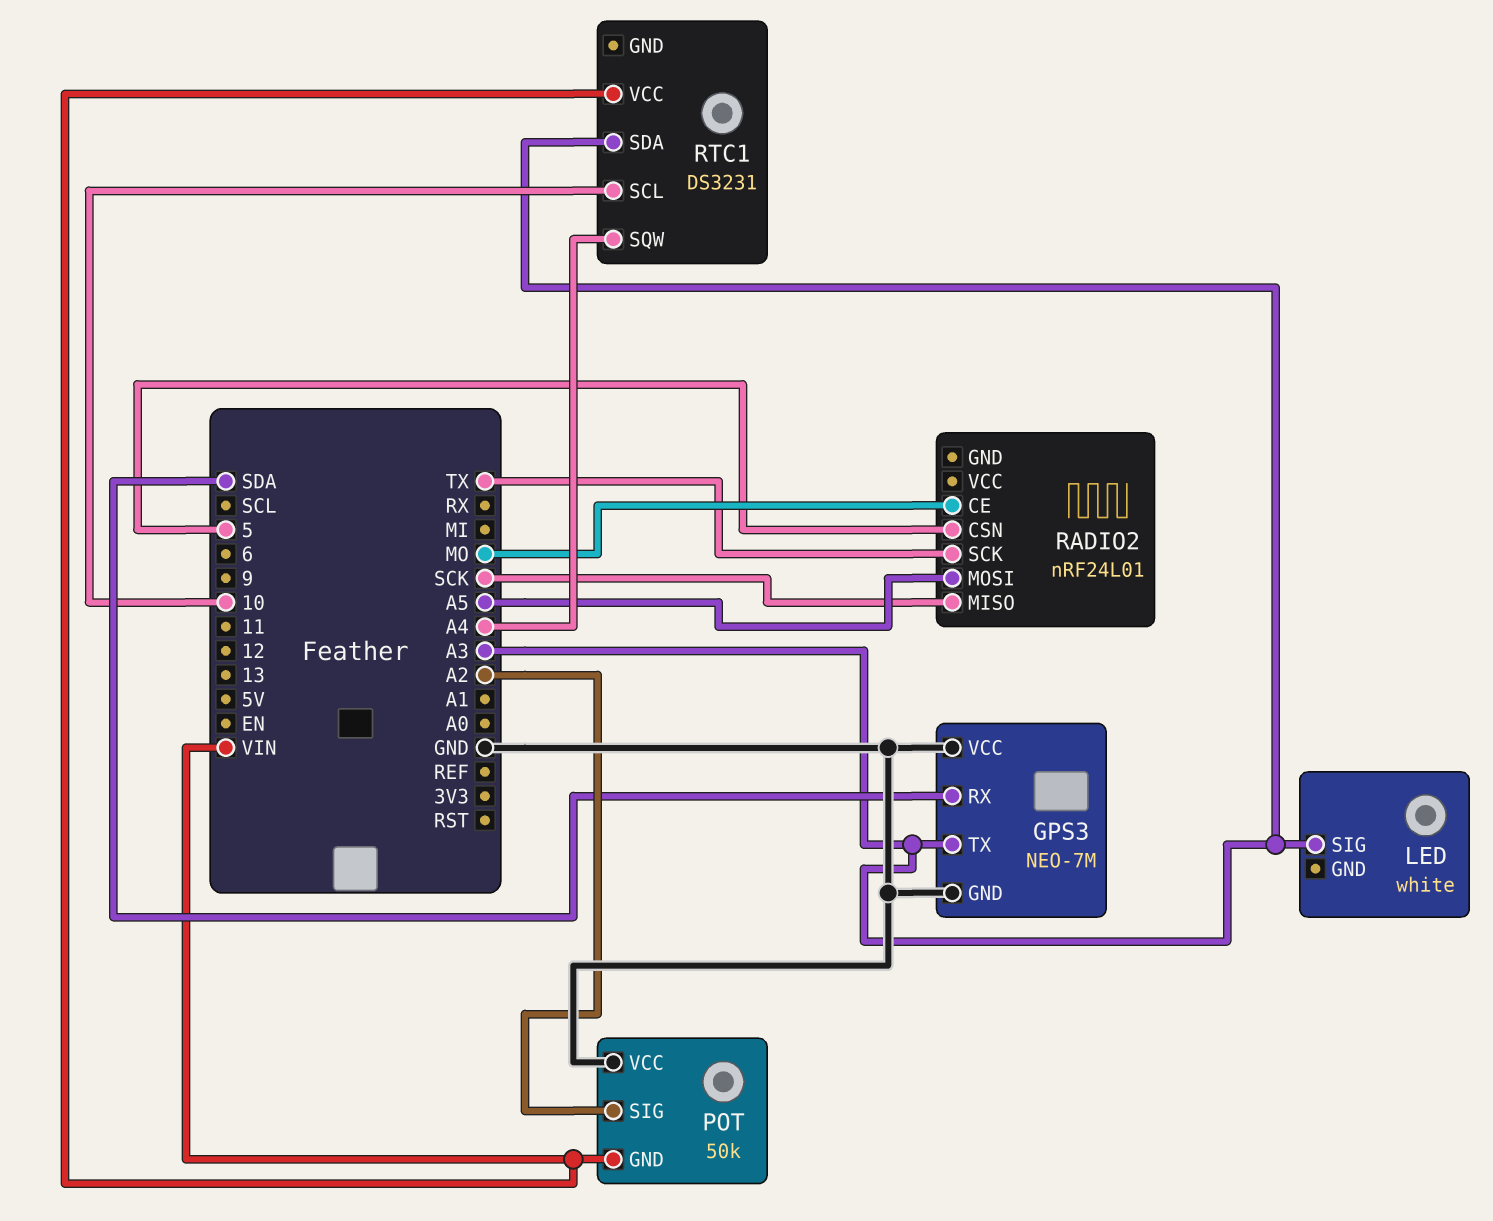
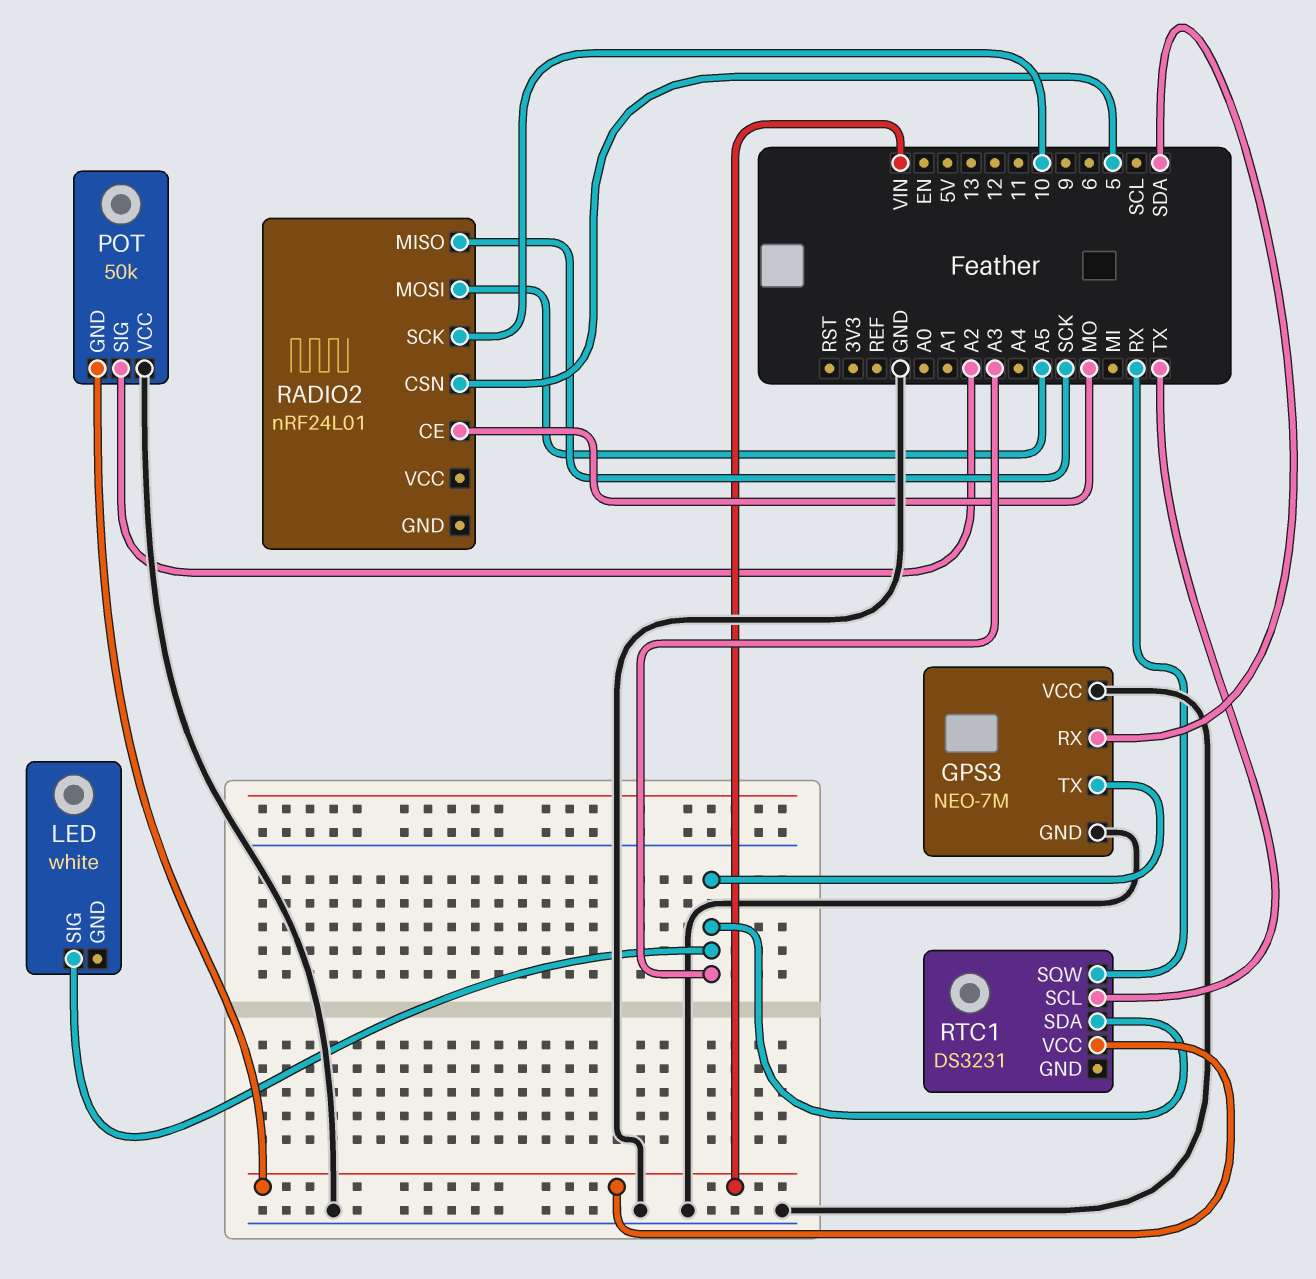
RADIO2 pin SCK: TX -> 10
RTC1 pin SCL: 10 -> TX
RTC1 pin SQW: A4 -> RX

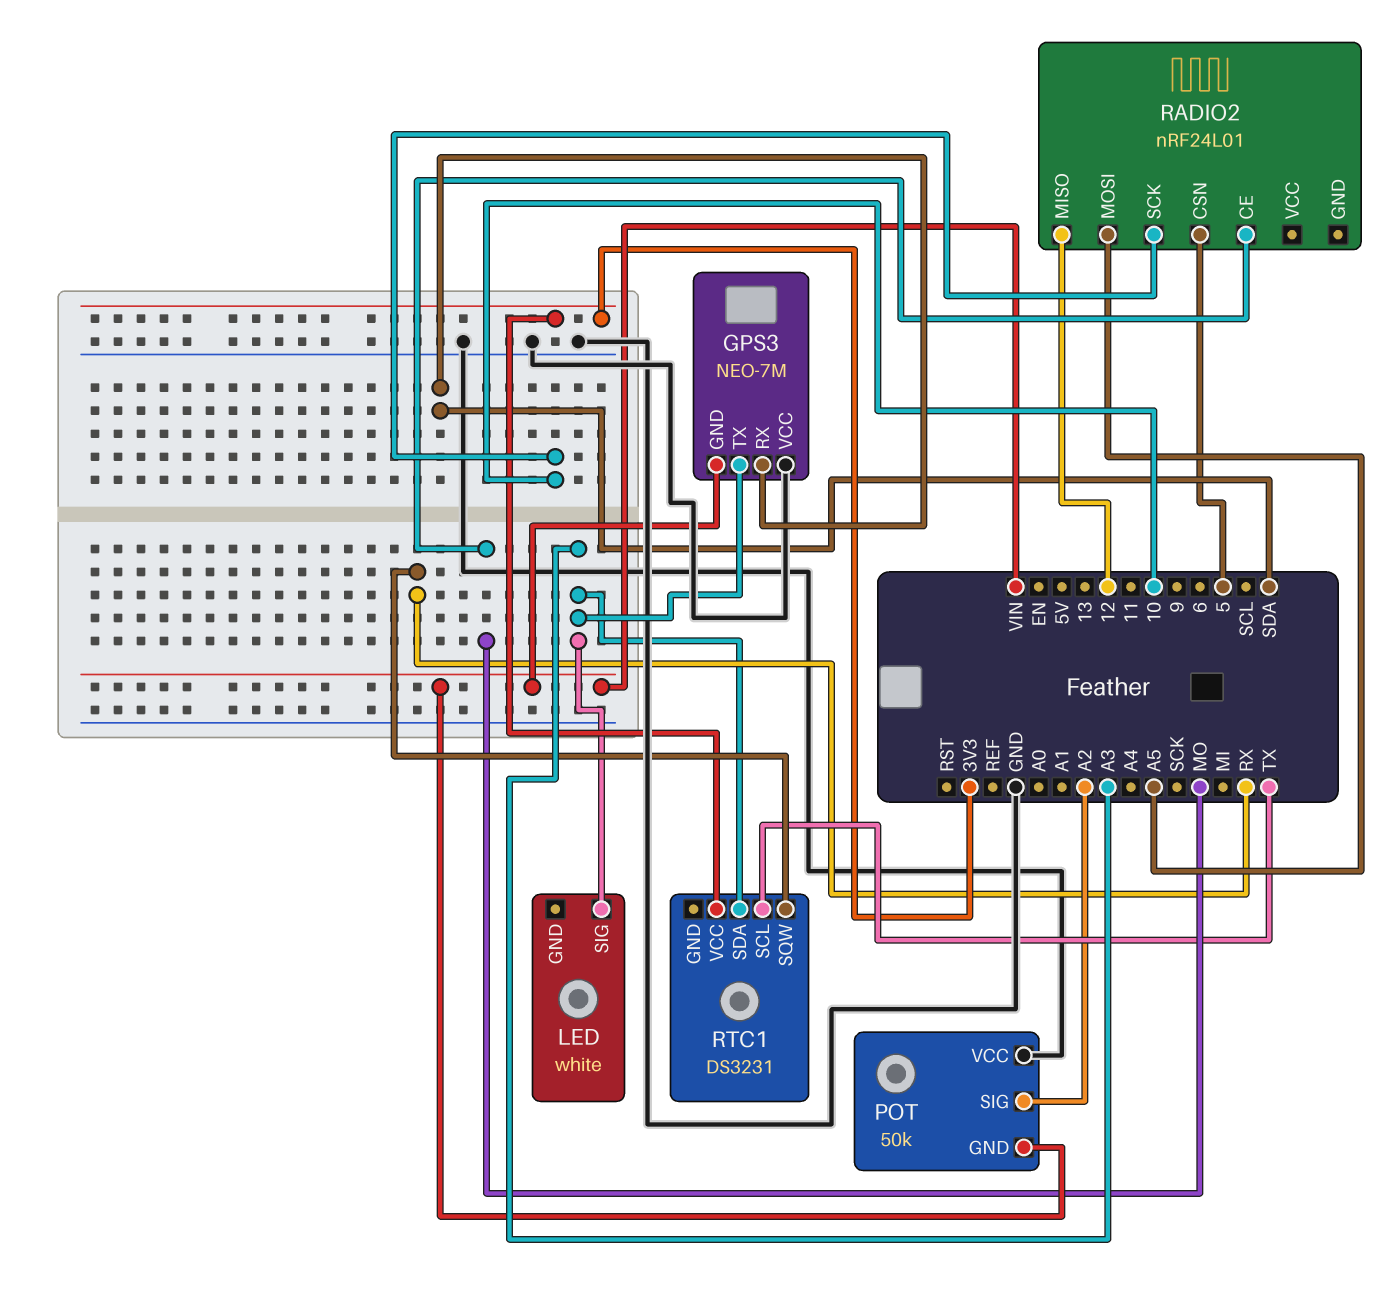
GPS3 pin GND: GND -> VIN
RADIO2 pin MISO: SCK -> 12
RTC1 pin VCC: VIN -> 3V3

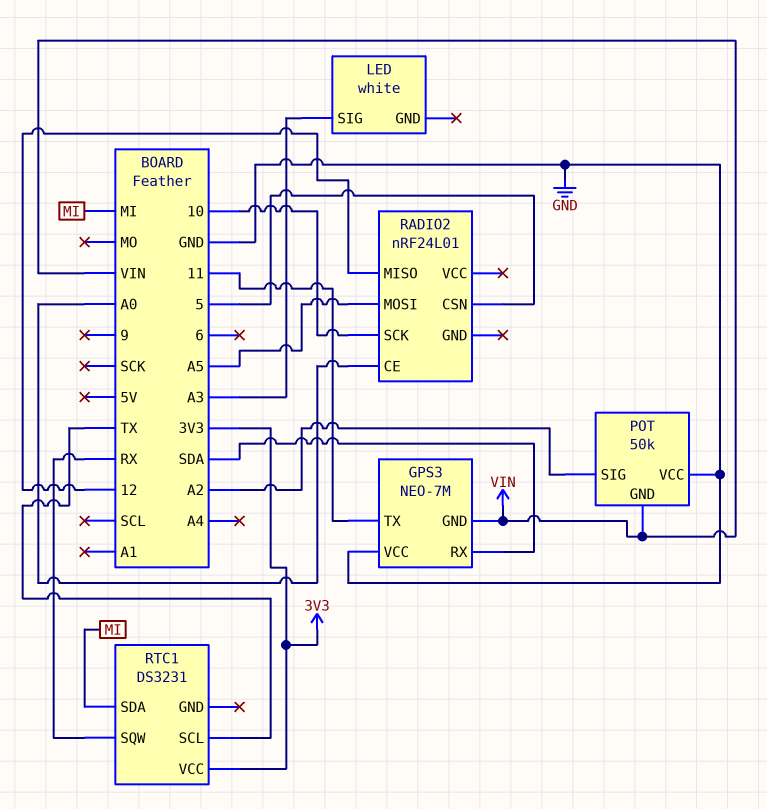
GPS3 pin TX: A3 -> 11
RADIO2 pin CE: MO -> A0
RTC1 pin SDA: A3 -> MI

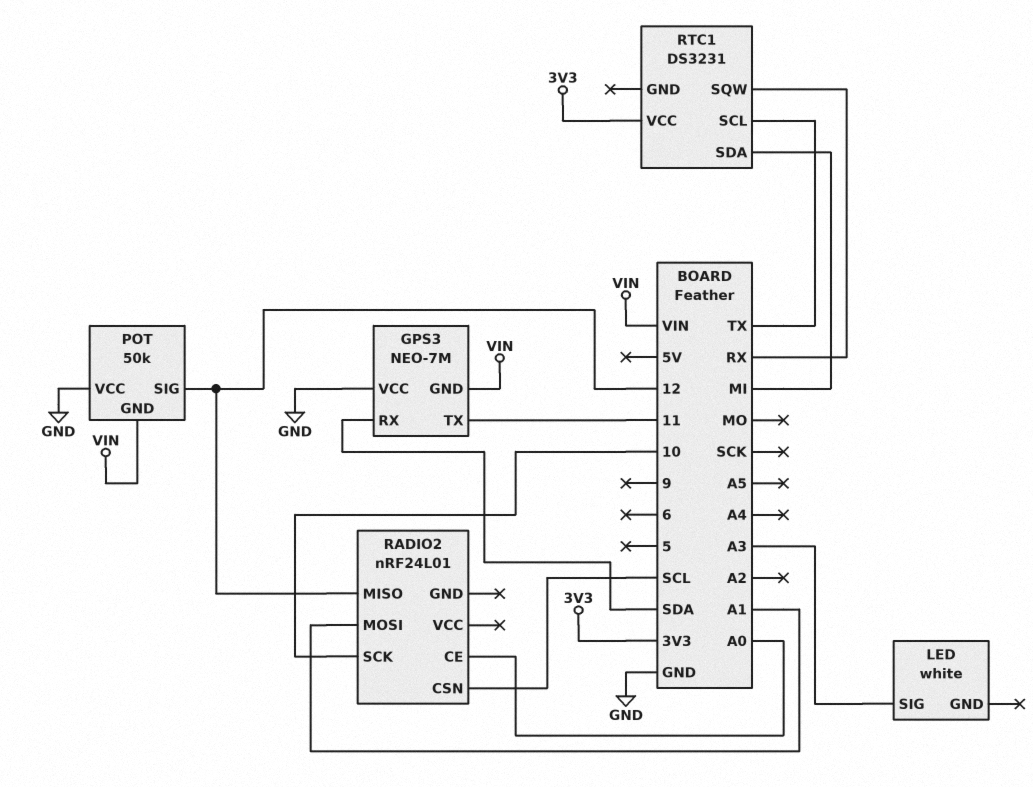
POT pin SIG: A2 -> 12
RADIO2 pin CSN: 5 -> SCL
RADIO2 pin MOSI: A5 -> A1

